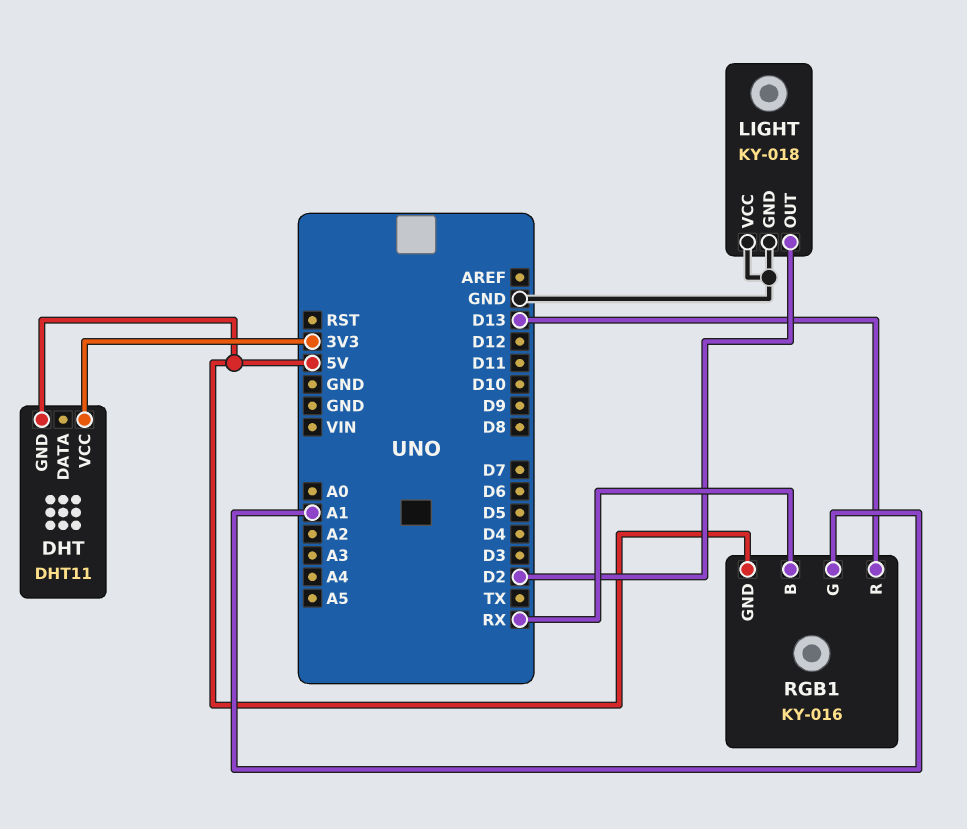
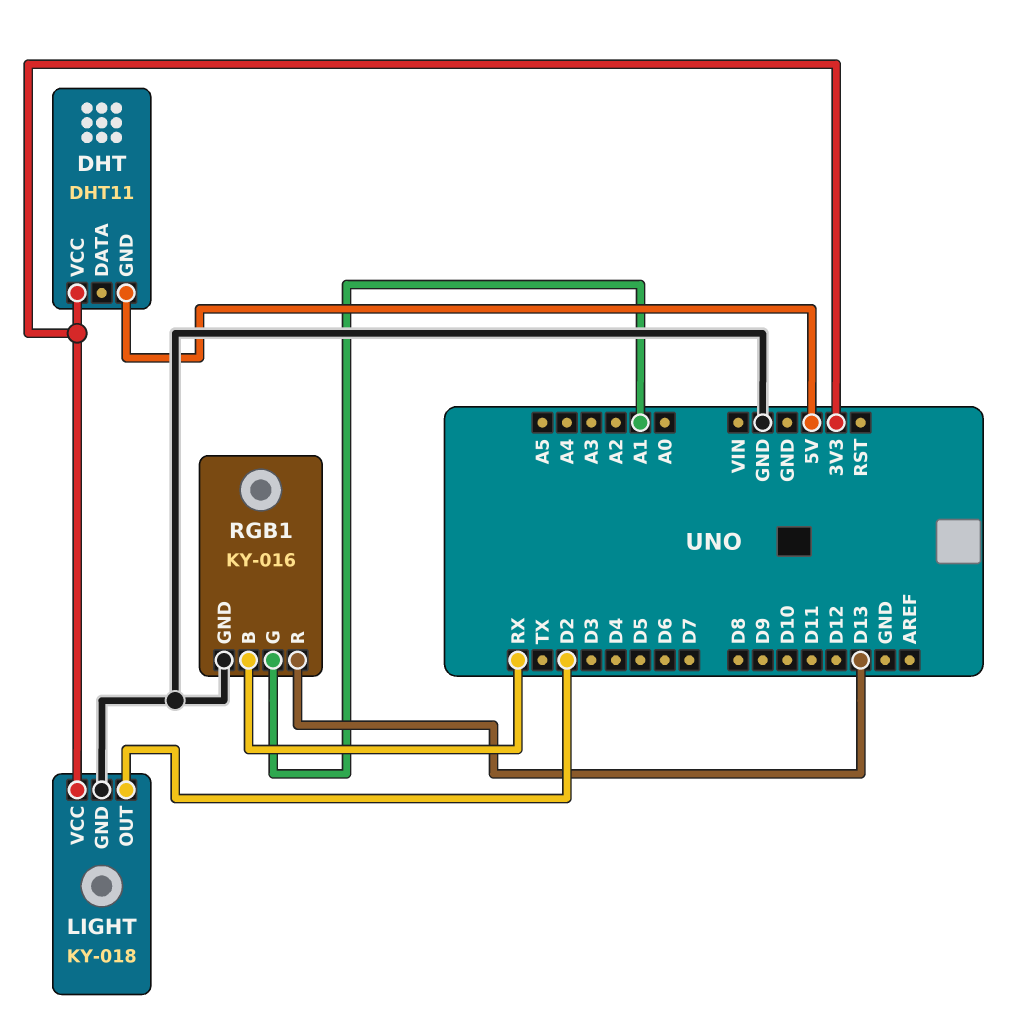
LIGHT pin VCC: GND -> 3V3
RGB1 pin GND: 5V -> GND

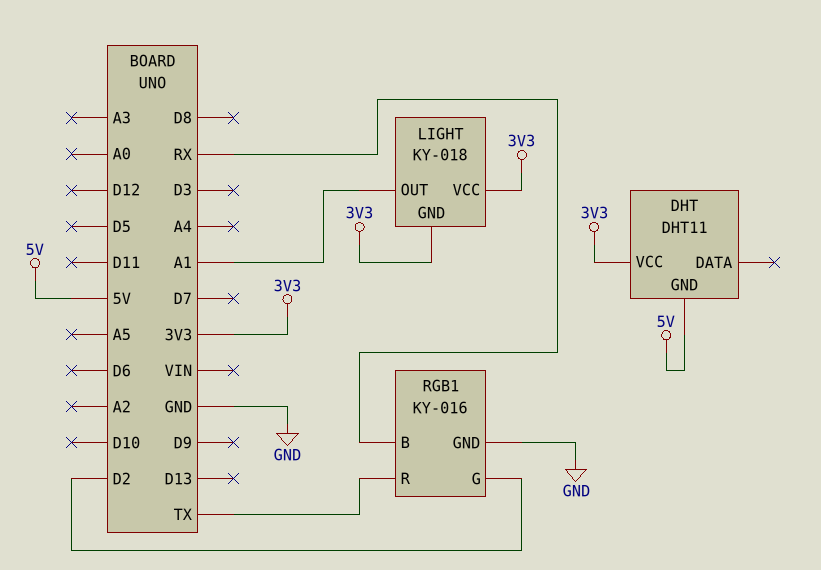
LIGHT pin GND: GND -> 3V3
LIGHT pin OUT: D2 -> A1
RGB1 pin G: A1 -> D2
RGB1 pin R: D13 -> TX

